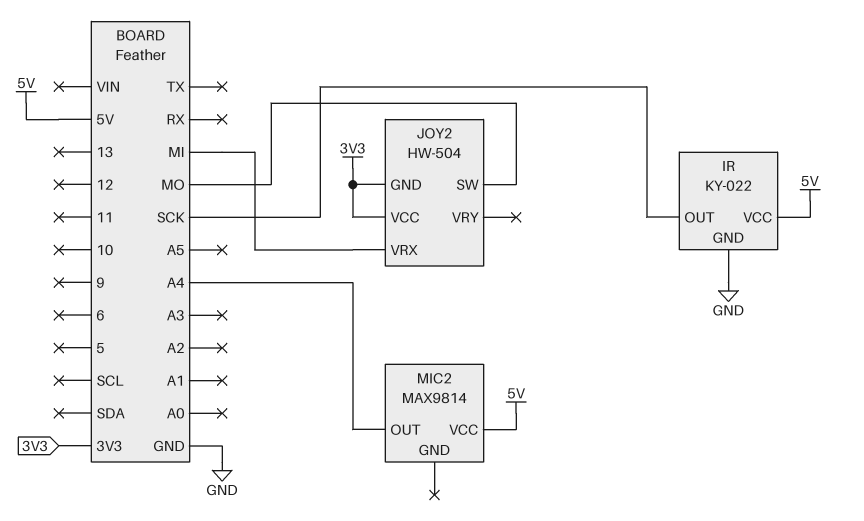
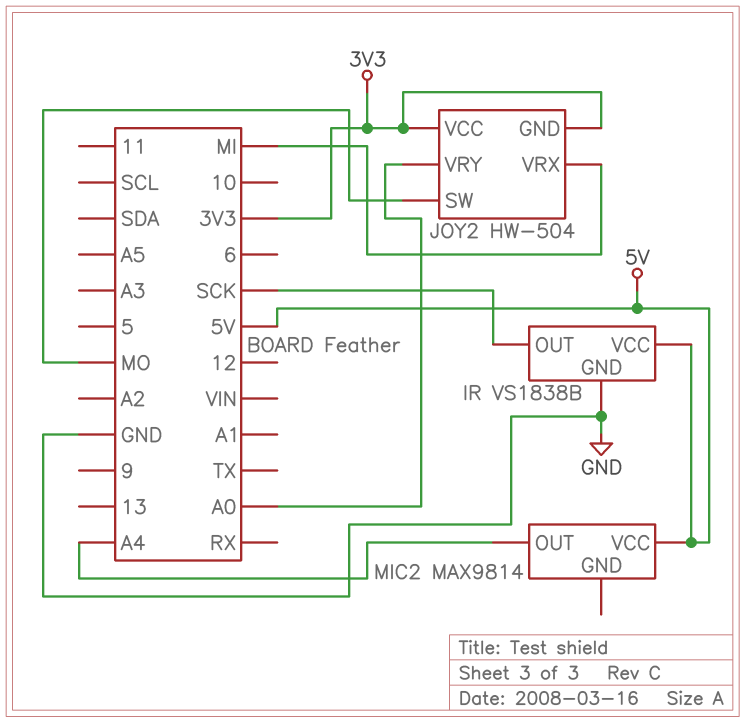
IR: KY-022 -> VS1838B
JOY2 pin VRY: none -> A0

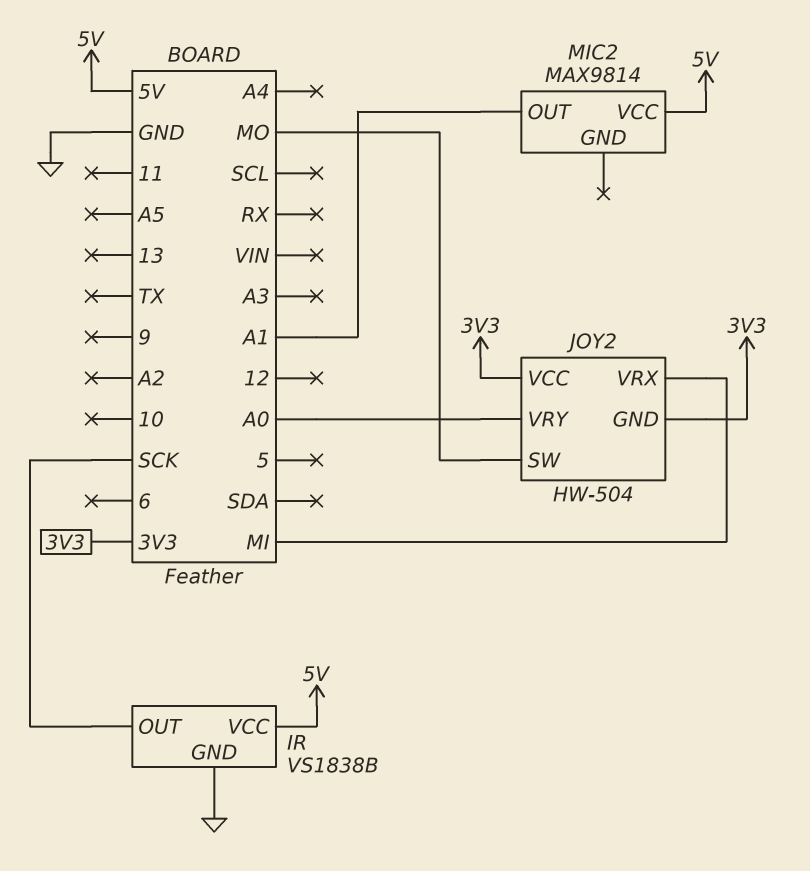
MIC2 pin OUT: A4 -> A1

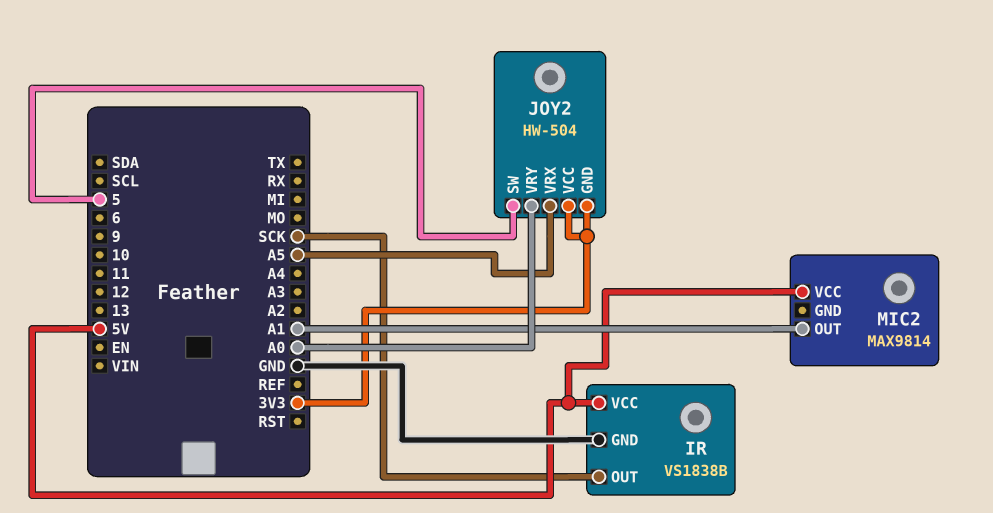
JOY2 pin SW: MO -> 5
JOY2 pin VRX: MI -> A5

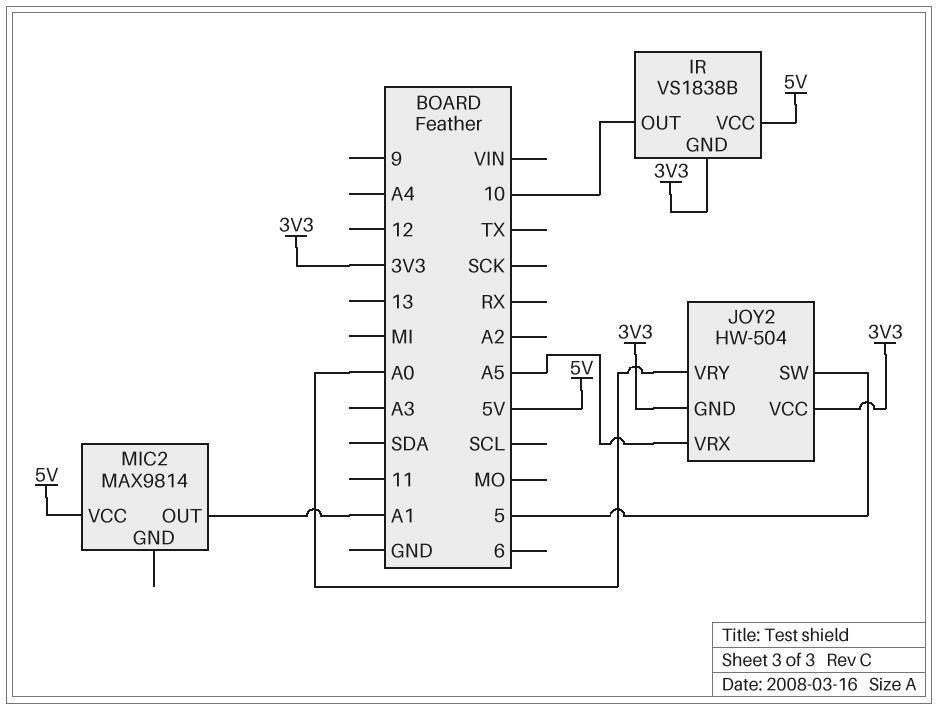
IR pin GND: GND -> 3V3
IR pin OUT: SCK -> 10

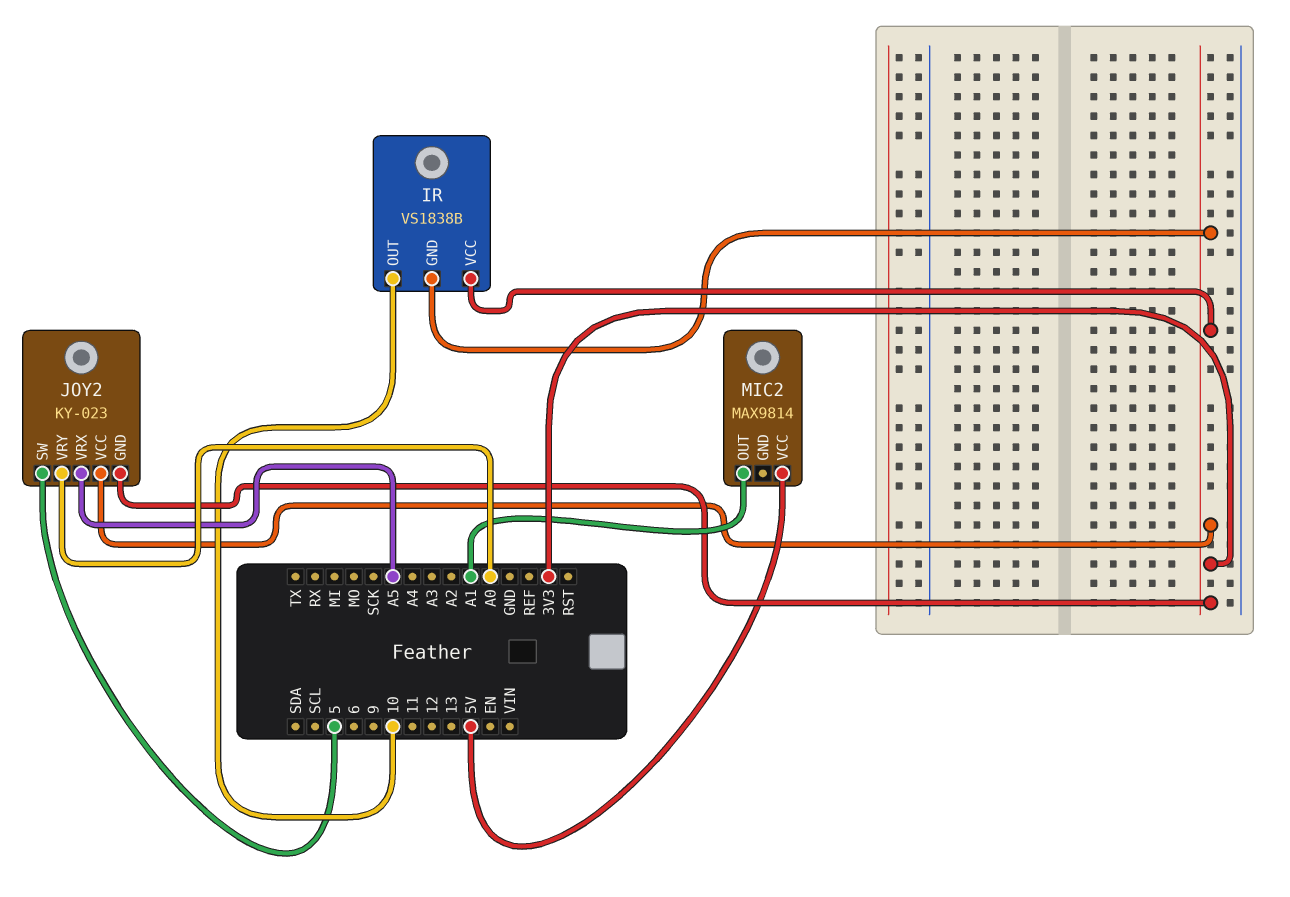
IR pin VCC: 5V -> 3V3
JOY2: HW-504 -> KY-023

